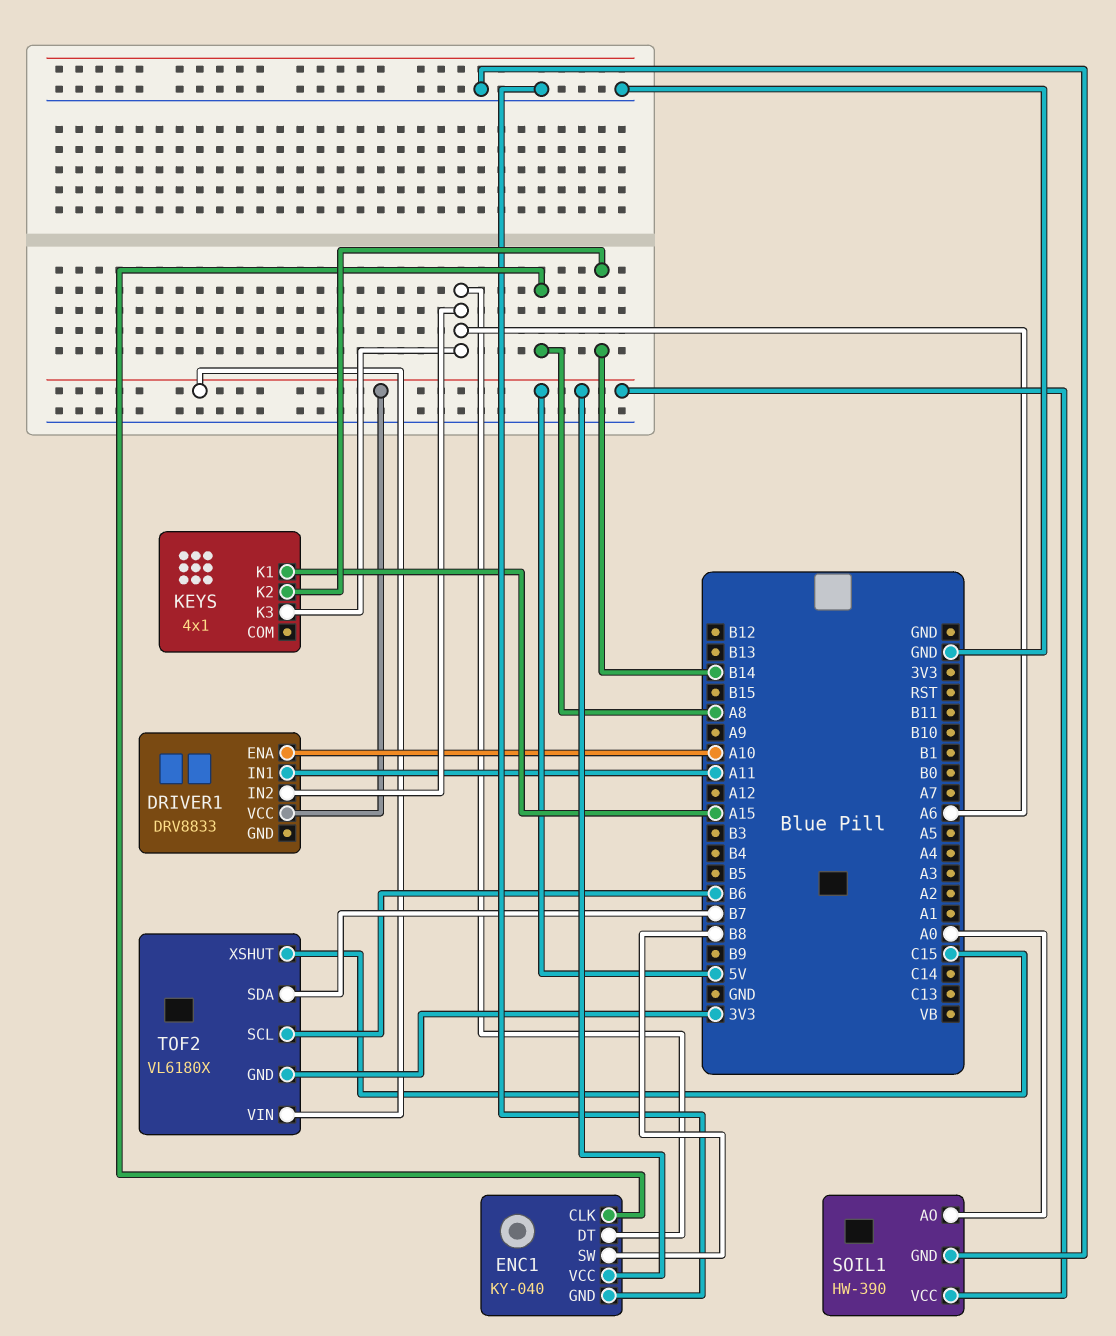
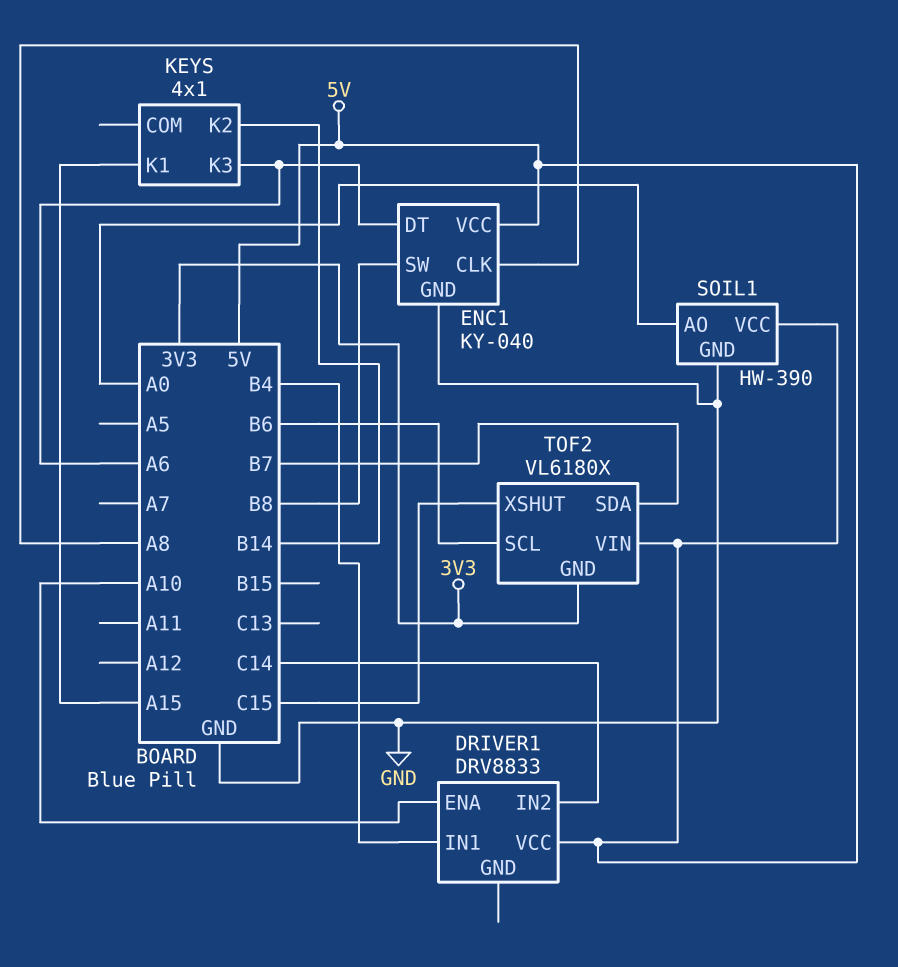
DRIVER1 pin IN1: A11 -> B4
DRIVER1 pin IN2: A6 -> C14

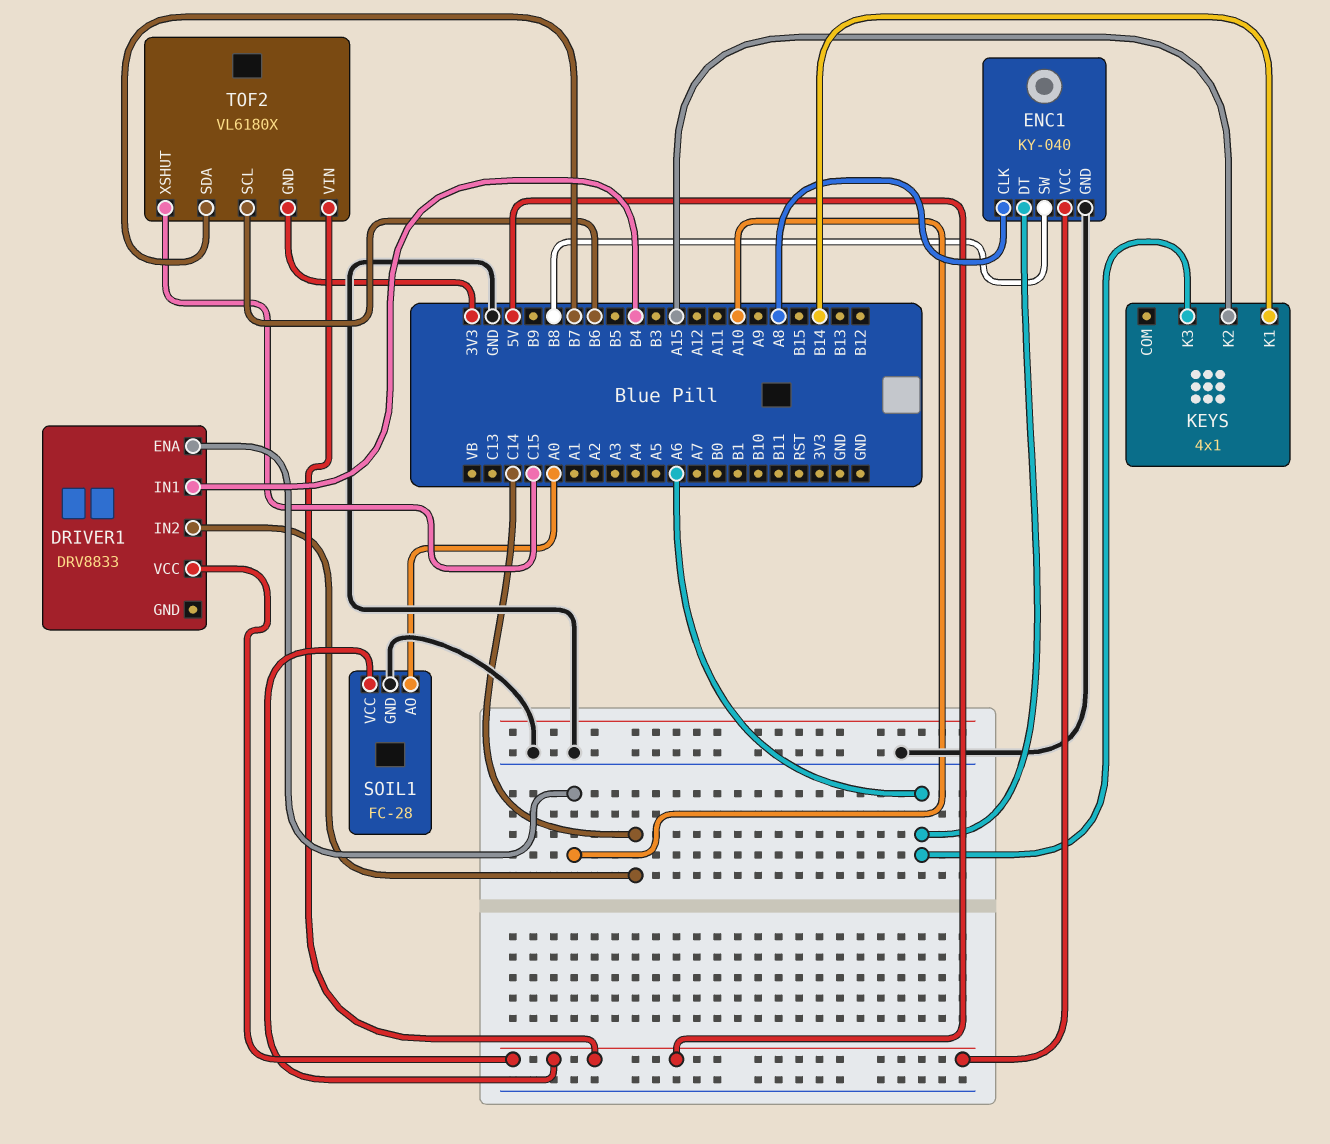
KEYS pin K1: A15 -> B14
KEYS pin K2: B14 -> A15
SOIL1: HW-390 -> FC-28

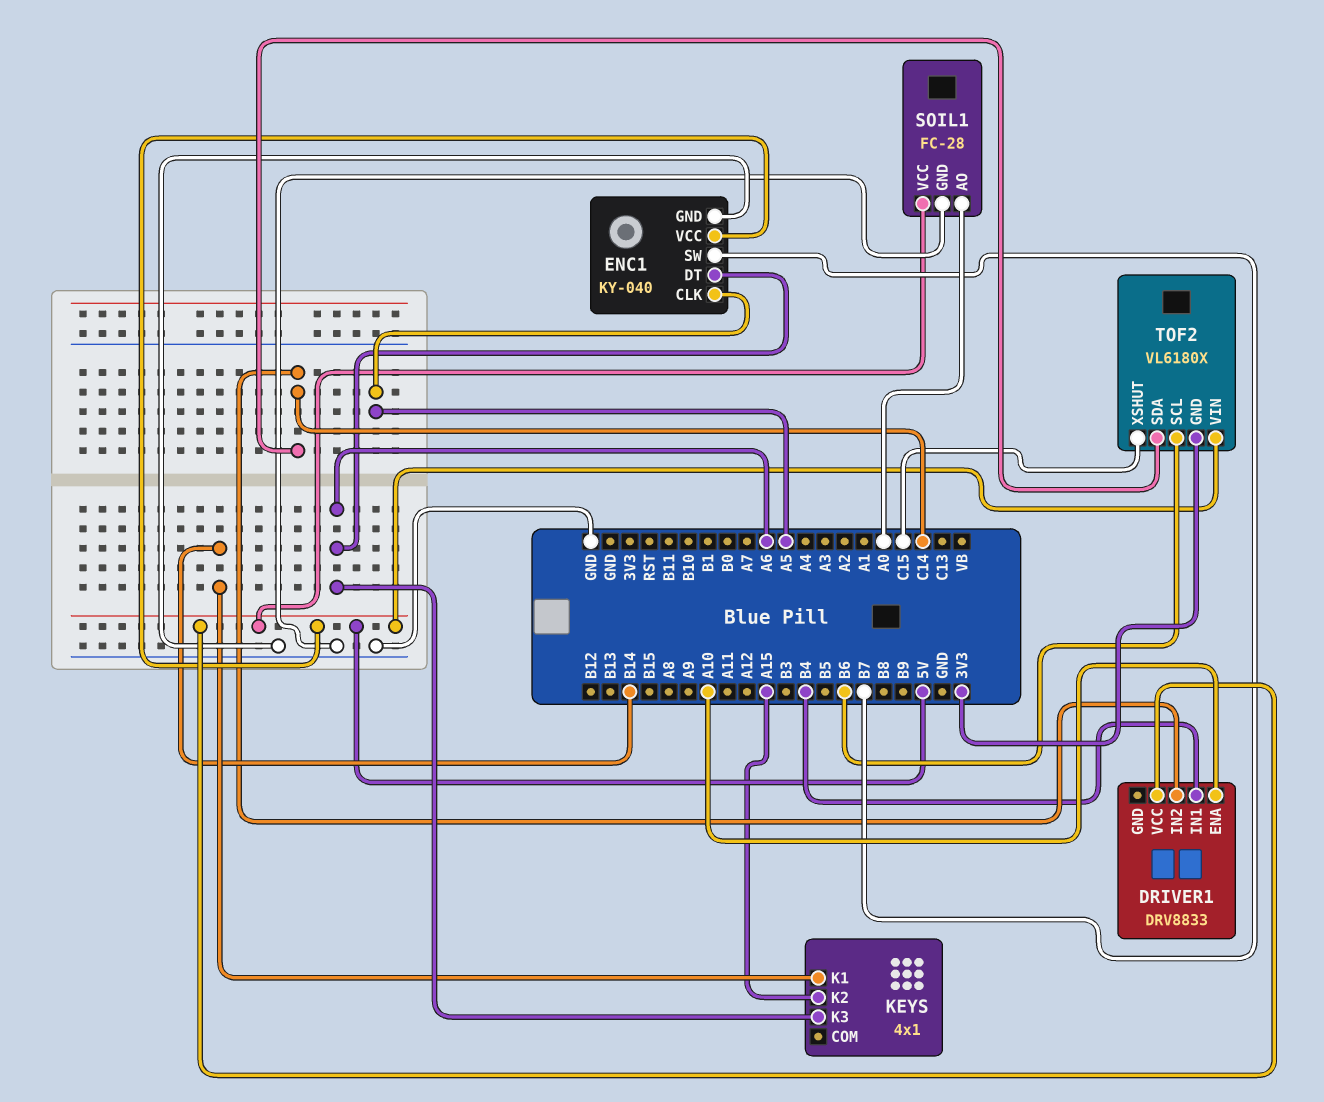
ENC1 pin CLK: A8 -> A5
ENC1 pin SW: B8 -> B7
TOF2 pin SDA: B7 -> C14

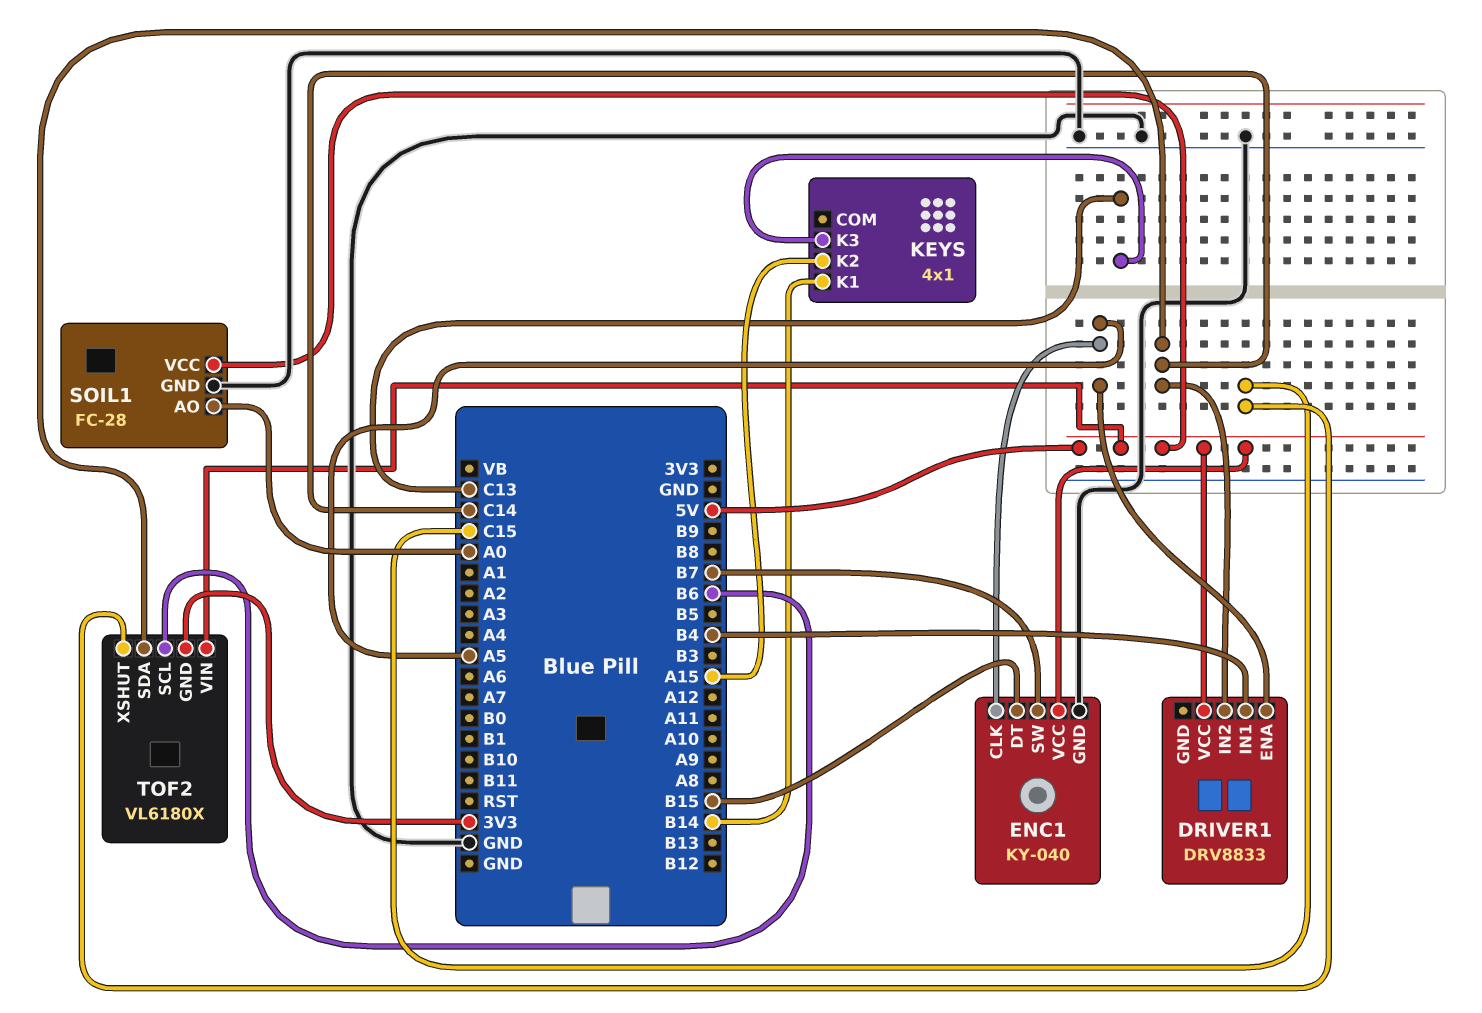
DRIVER1 pin ENA: A10 -> A5
ENC1 pin DT: A6 -> B15
KEYS pin K3: A6 -> C13

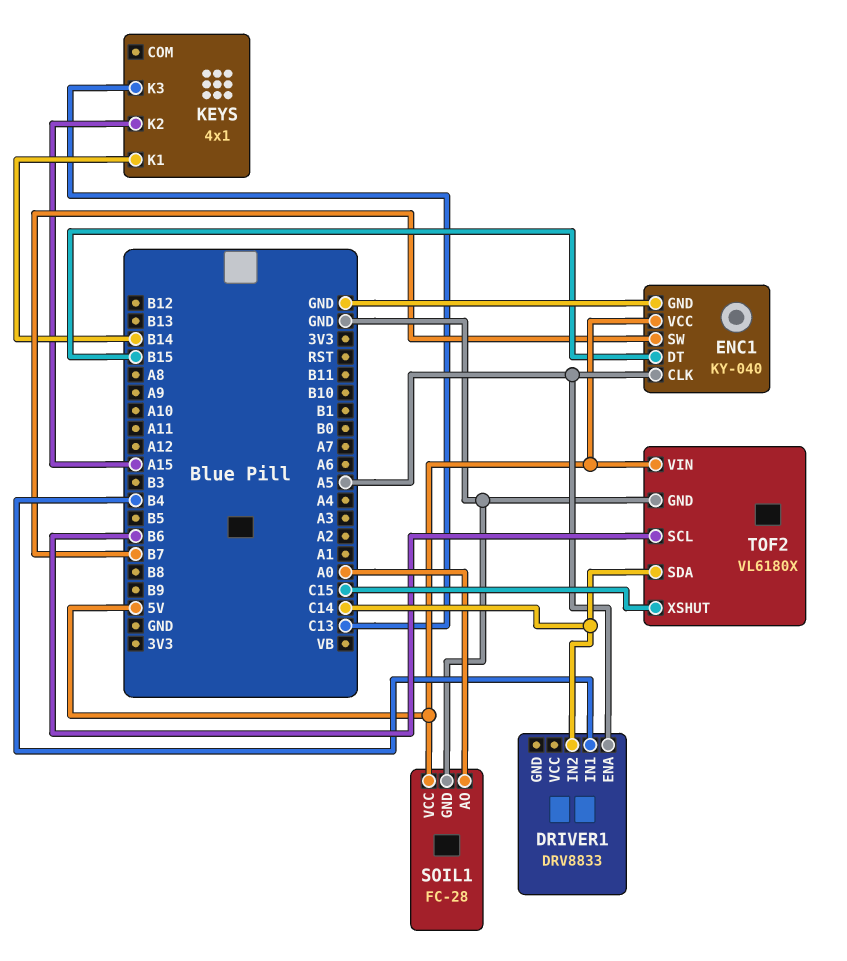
DRIVER1 pin VCC: 5V -> none
TOF2 pin GND: 3V3 -> GND

